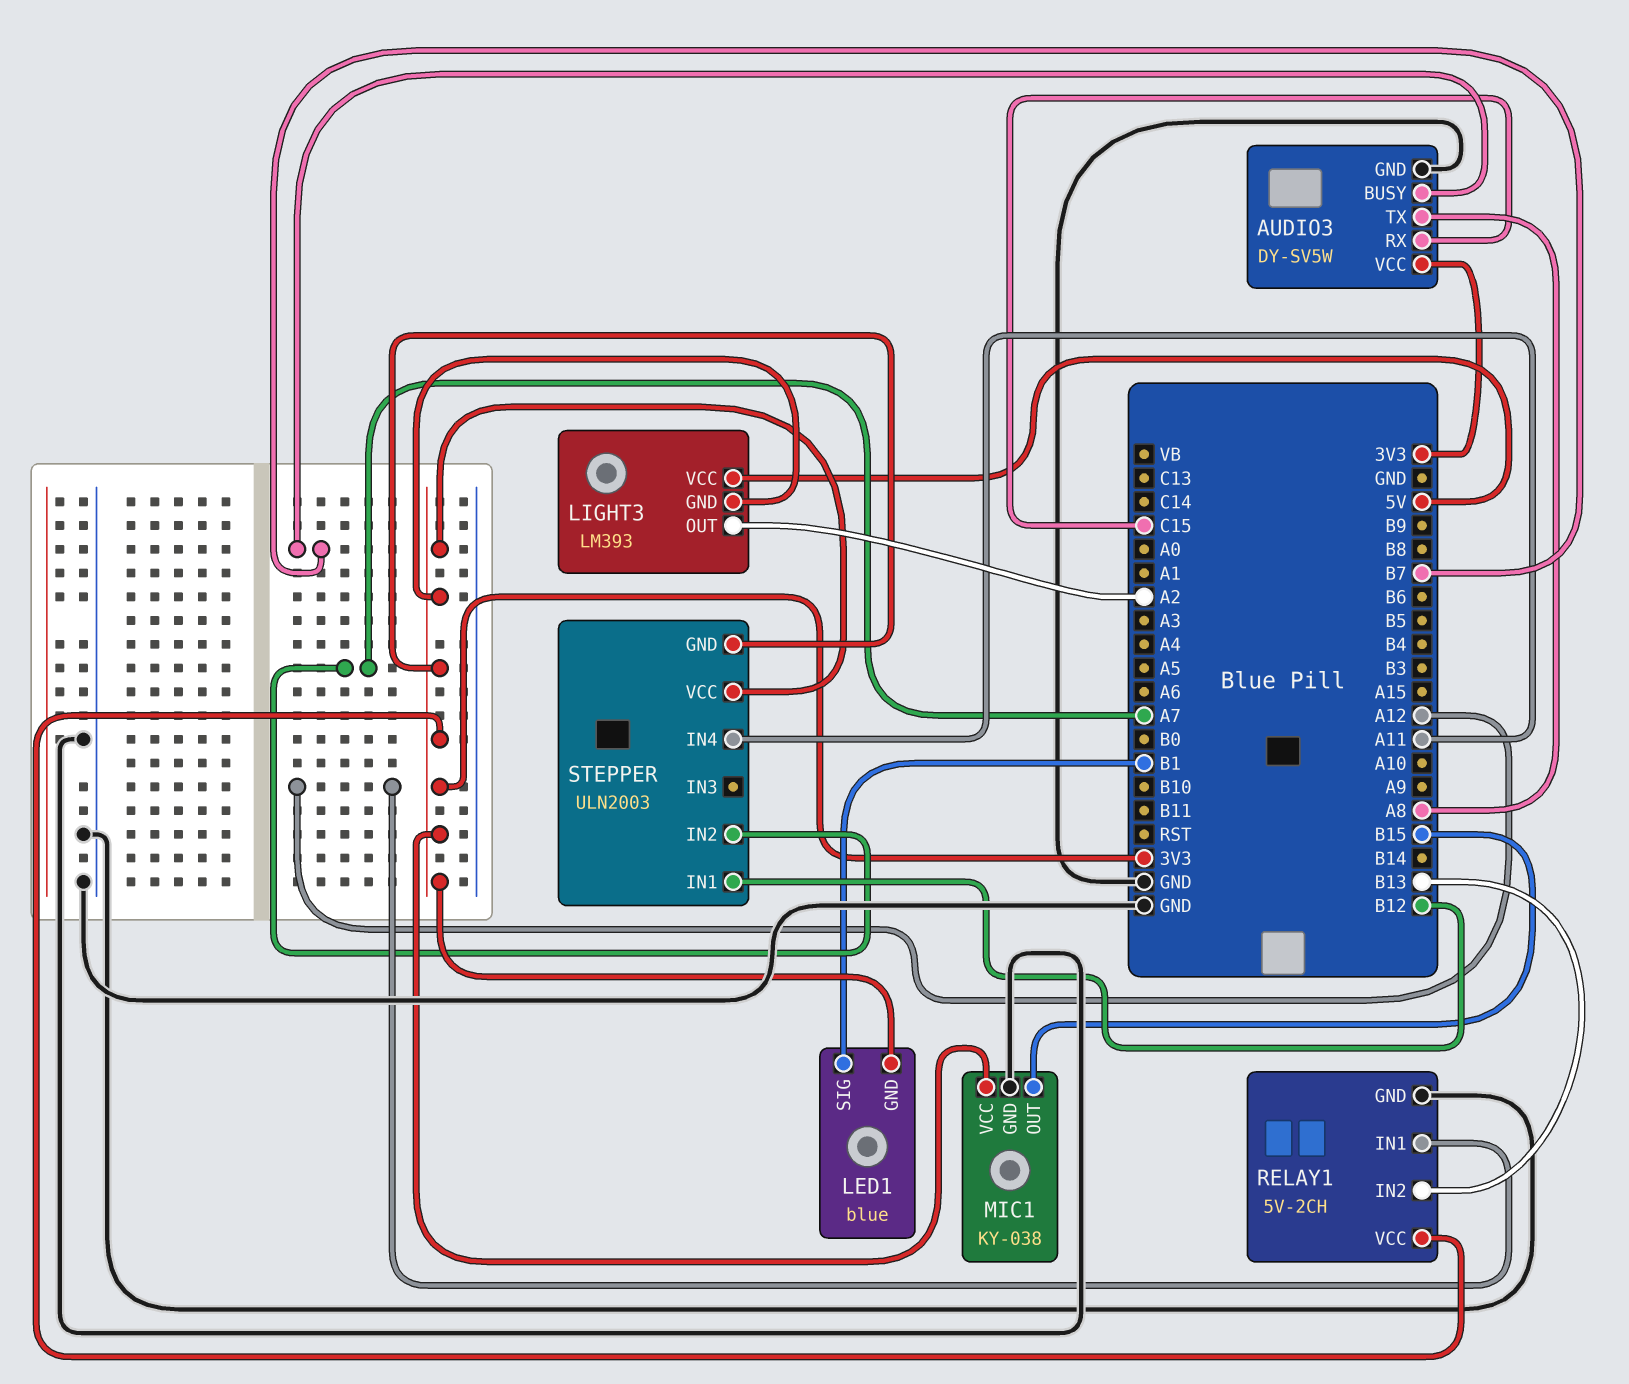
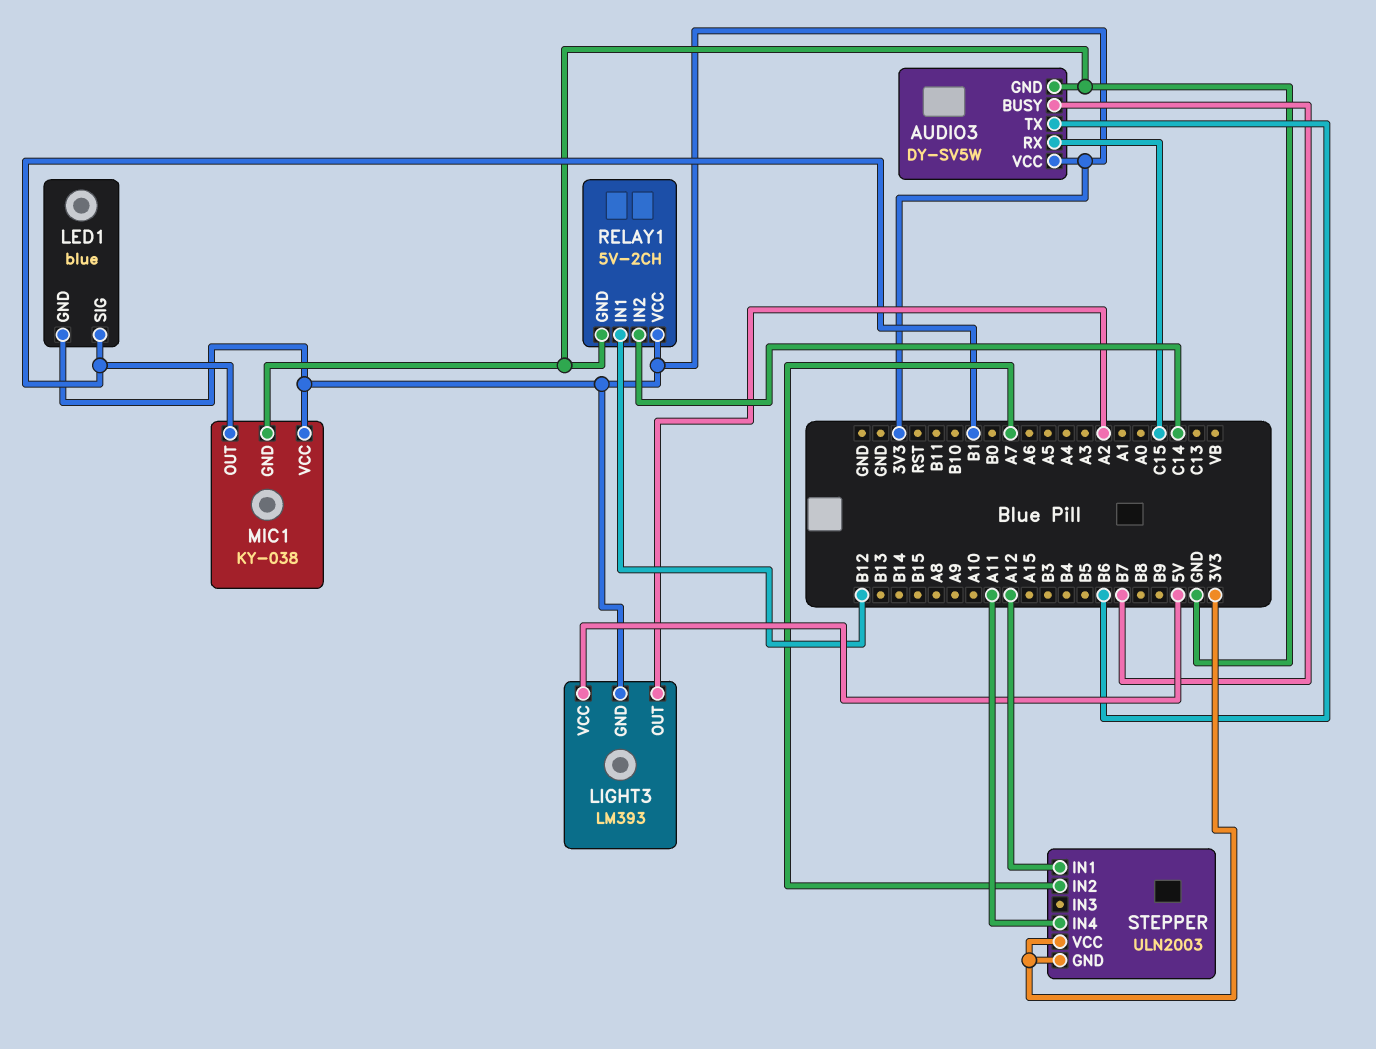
AUDIO3 pin TX: A8 -> B6
MIC1 pin OUT: B15 -> B1
RELAY1 pin IN1: A12 -> B12
RELAY1 pin IN2: B13 -> C14
STEPPER pin IN1: B12 -> A12

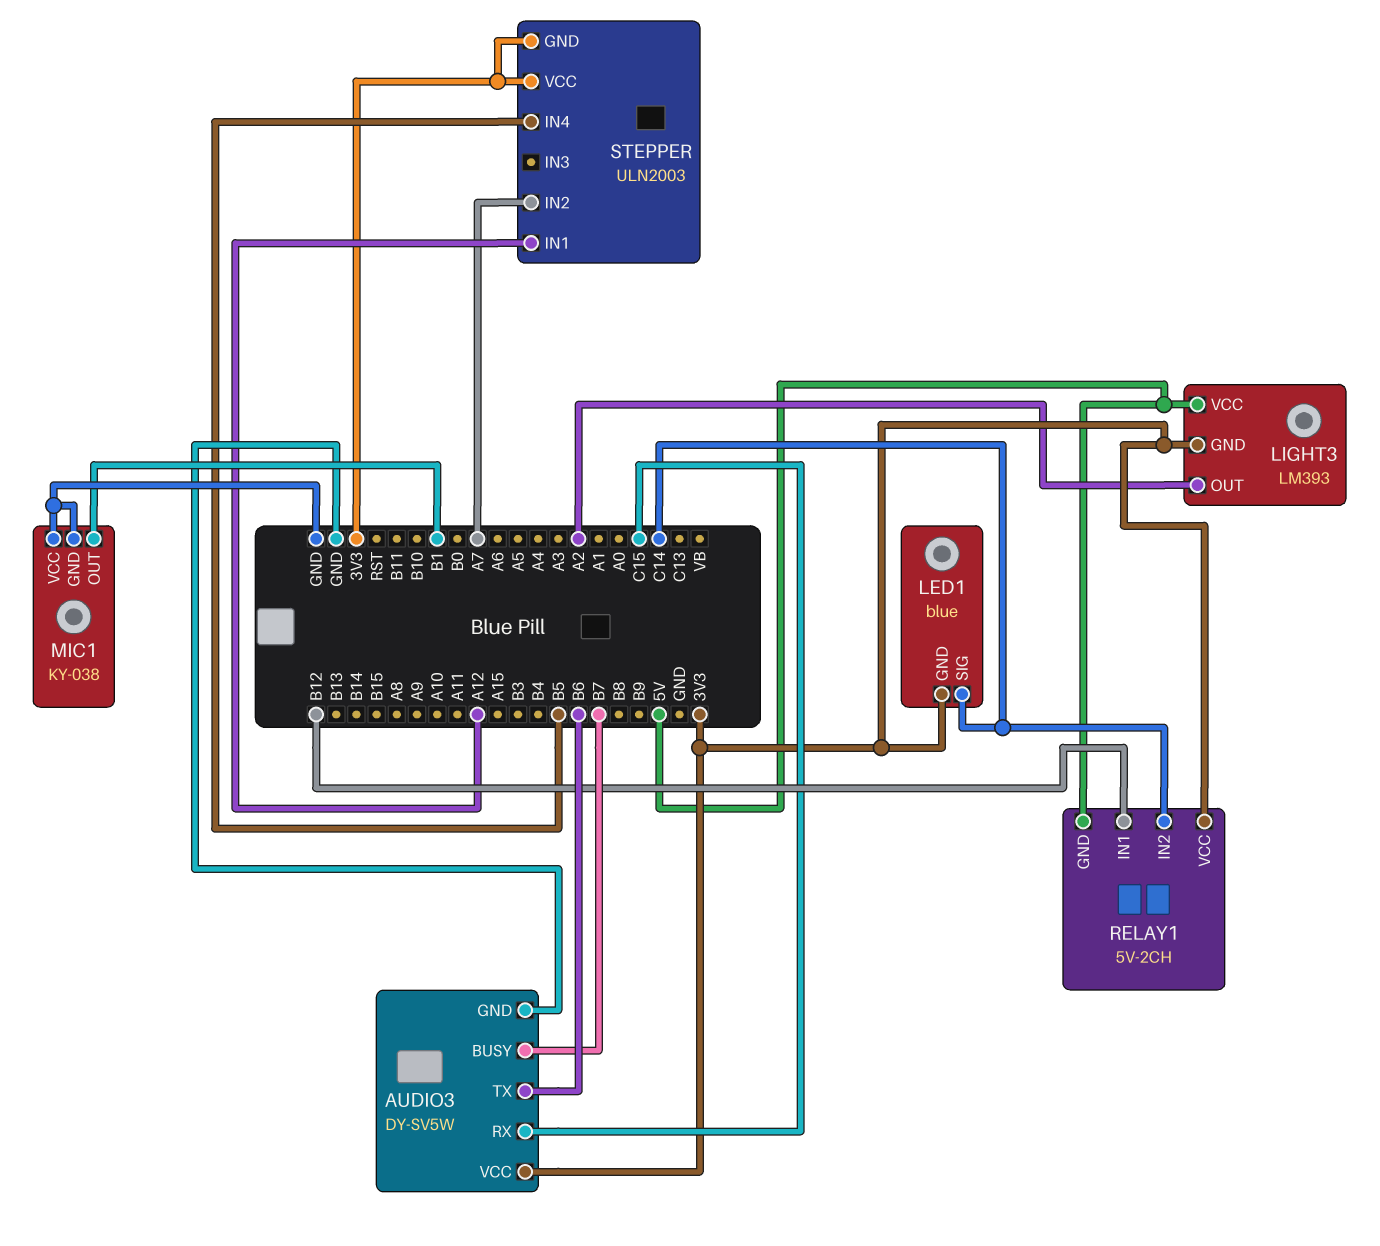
LED1 pin SIG: B1 -> C14
MIC1 pin VCC: 3V3 -> GND
RELAY1 pin GND: GND -> 5V
STEPPER pin IN4: A11 -> B5

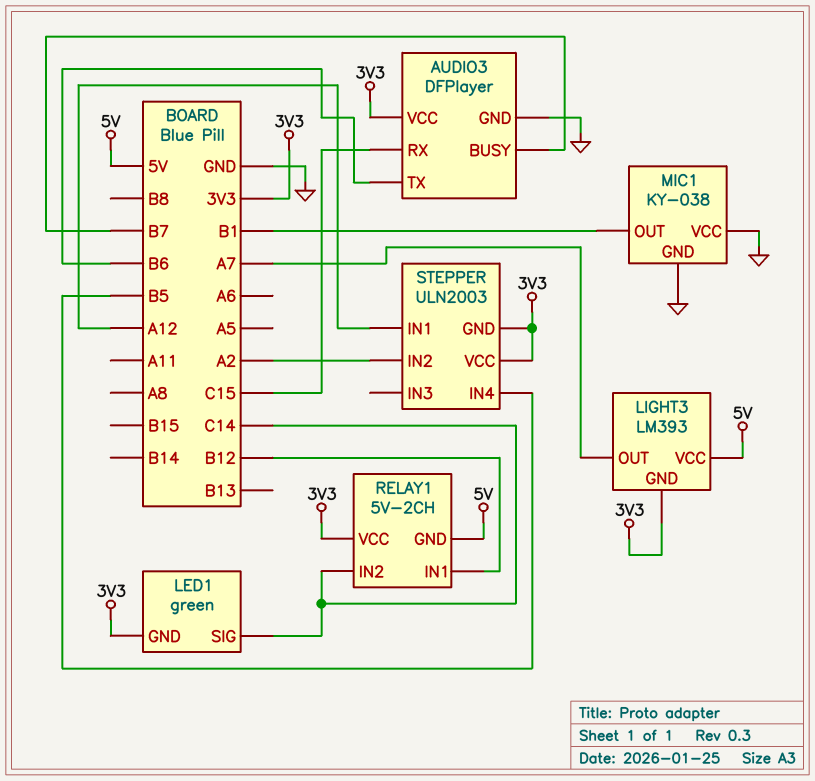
AUDIO3: DY-SV5W -> DFPlayer
LED1: blue -> green
LIGHT3 pin OUT: A2 -> A7
STEPPER pin IN2: A7 -> A2

